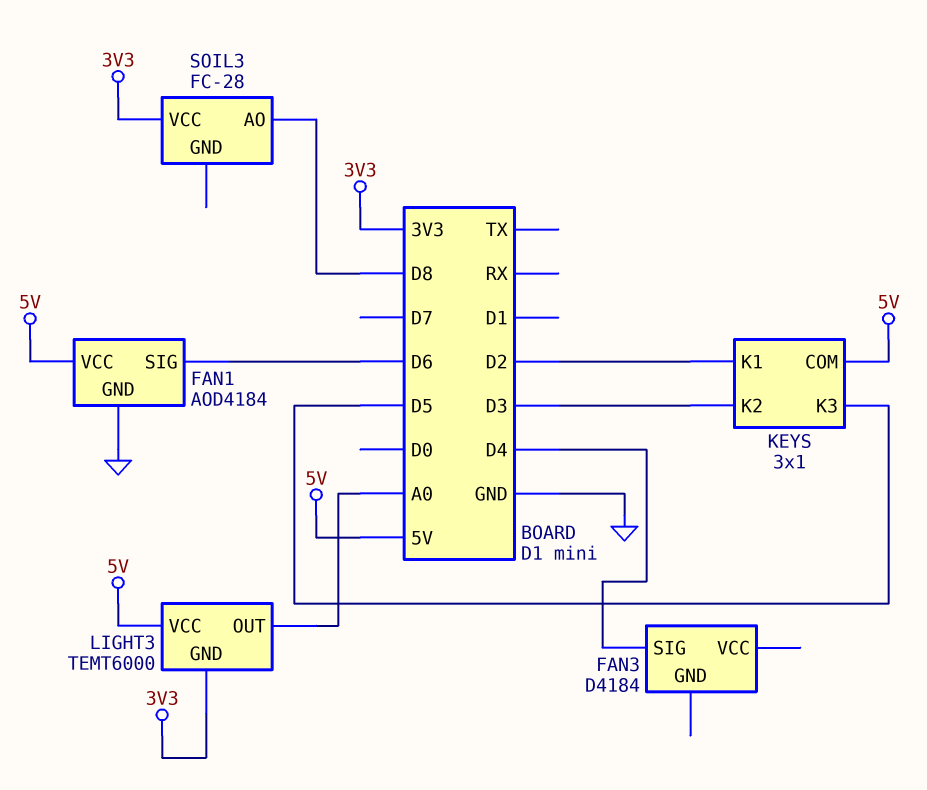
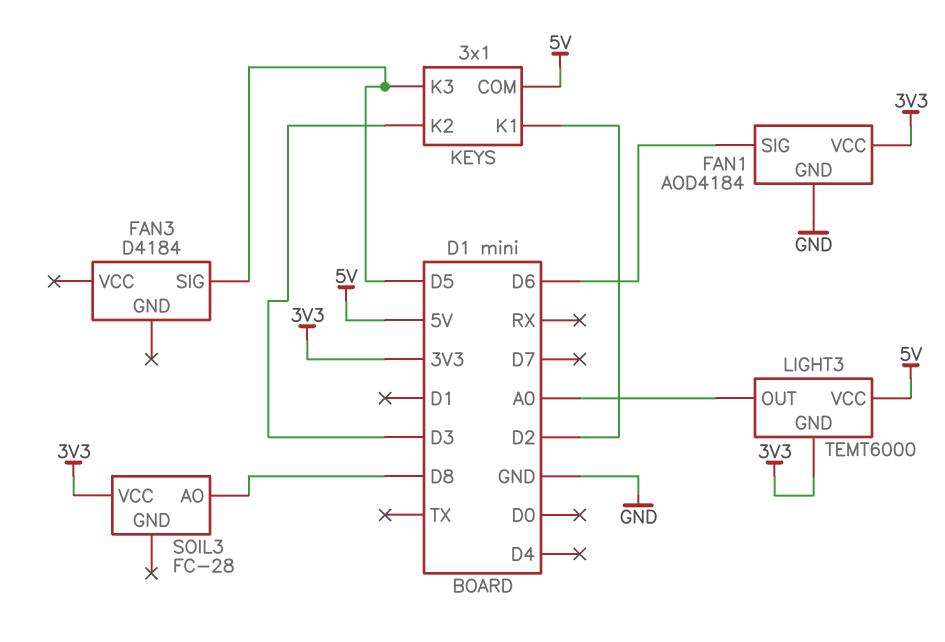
FAN1 pin VCC: 5V -> 3V3
FAN3 pin SIG: D4 -> D5

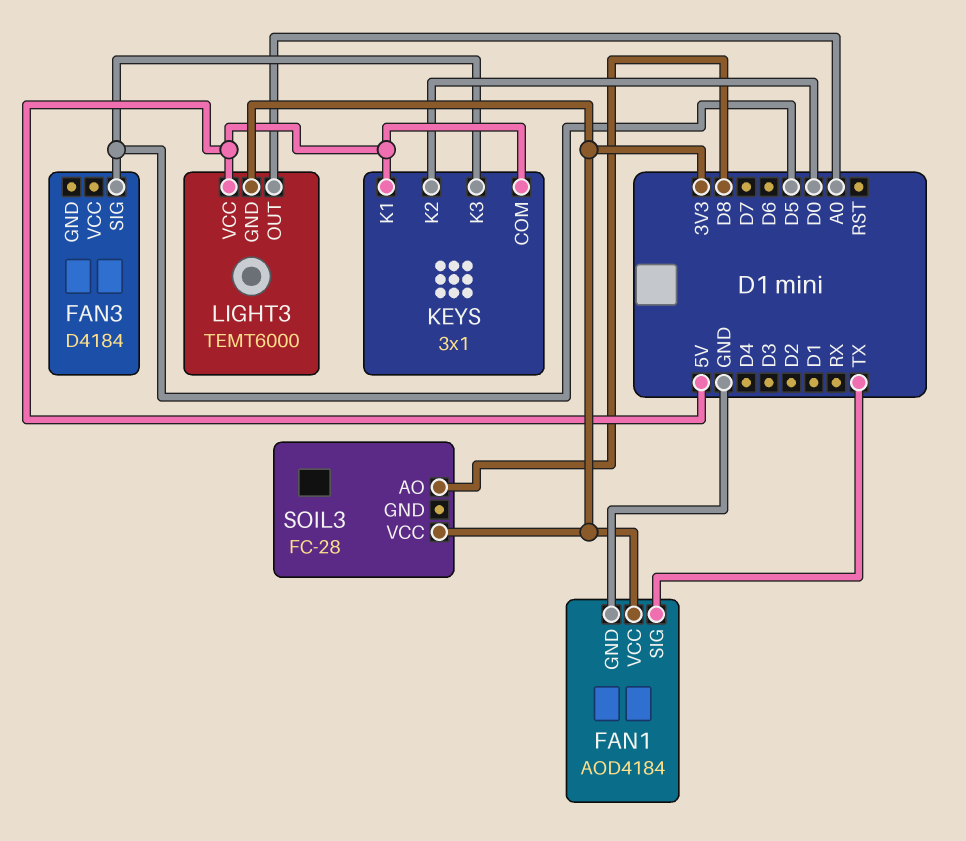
FAN1 pin SIG: D6 -> TX
KEYS pin K1: D2 -> 5V
KEYS pin K2: D3 -> D0

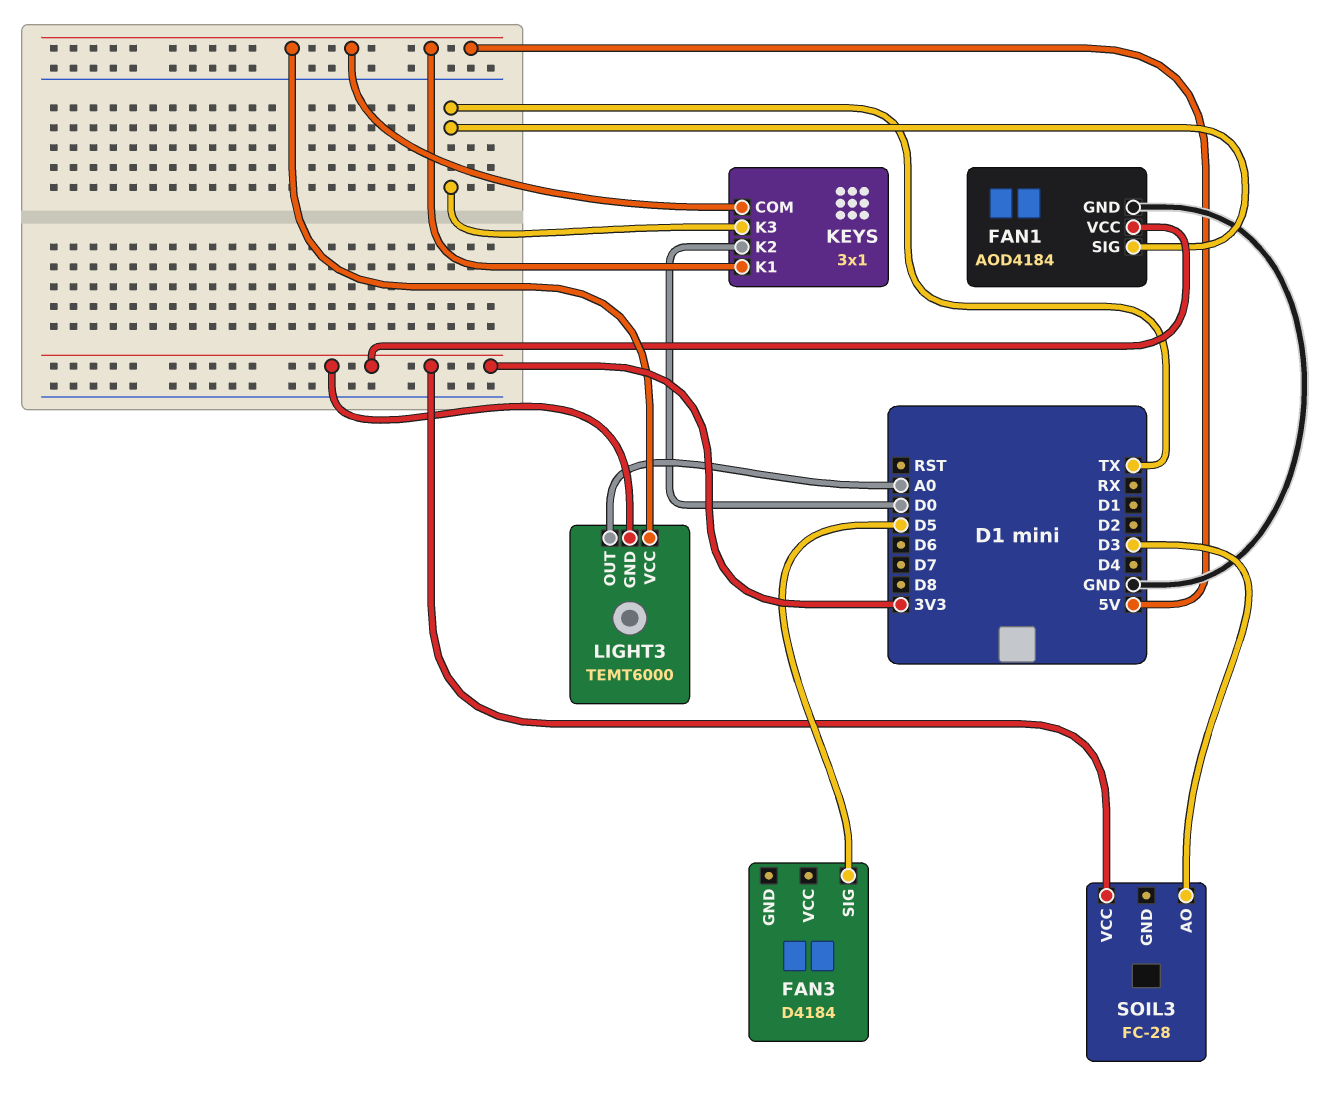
KEYS pin K3: D5 -> TX
SOIL3 pin AO: D8 -> D3

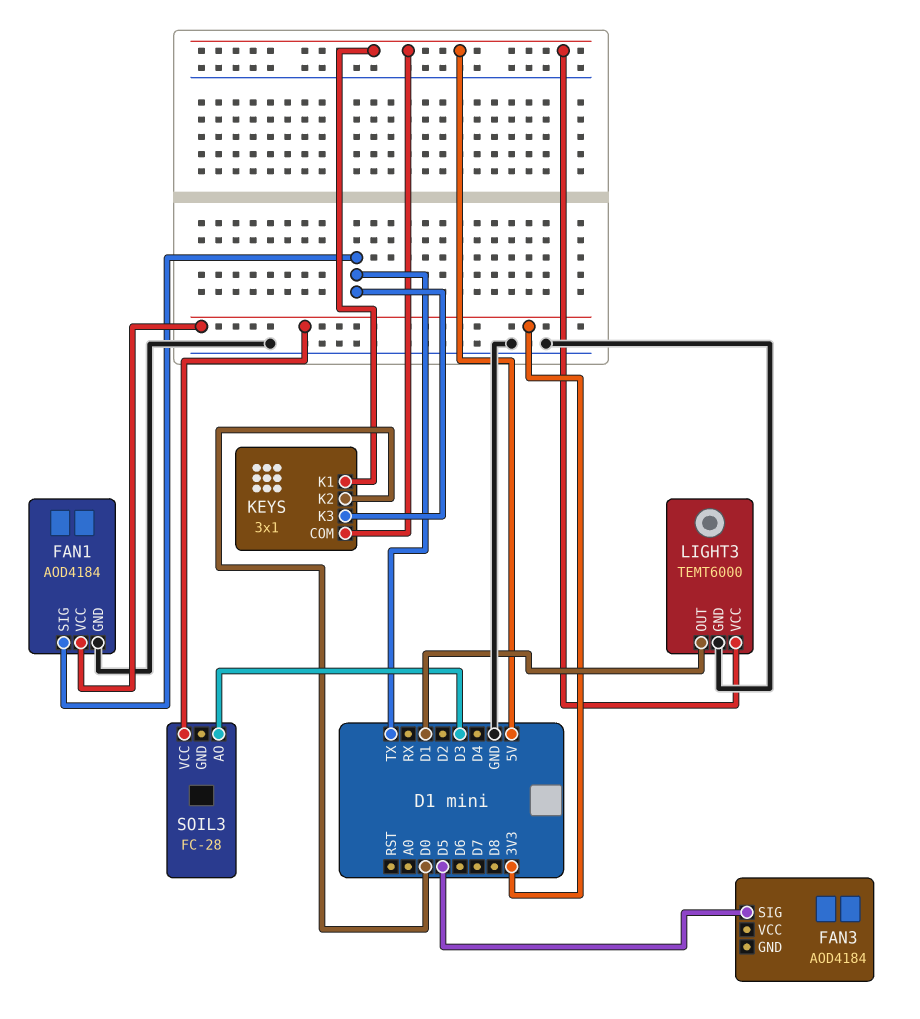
FAN3: D4184 -> AOD4184
LIGHT3 pin GND: 3V3 -> GND
LIGHT3 pin OUT: A0 -> D1

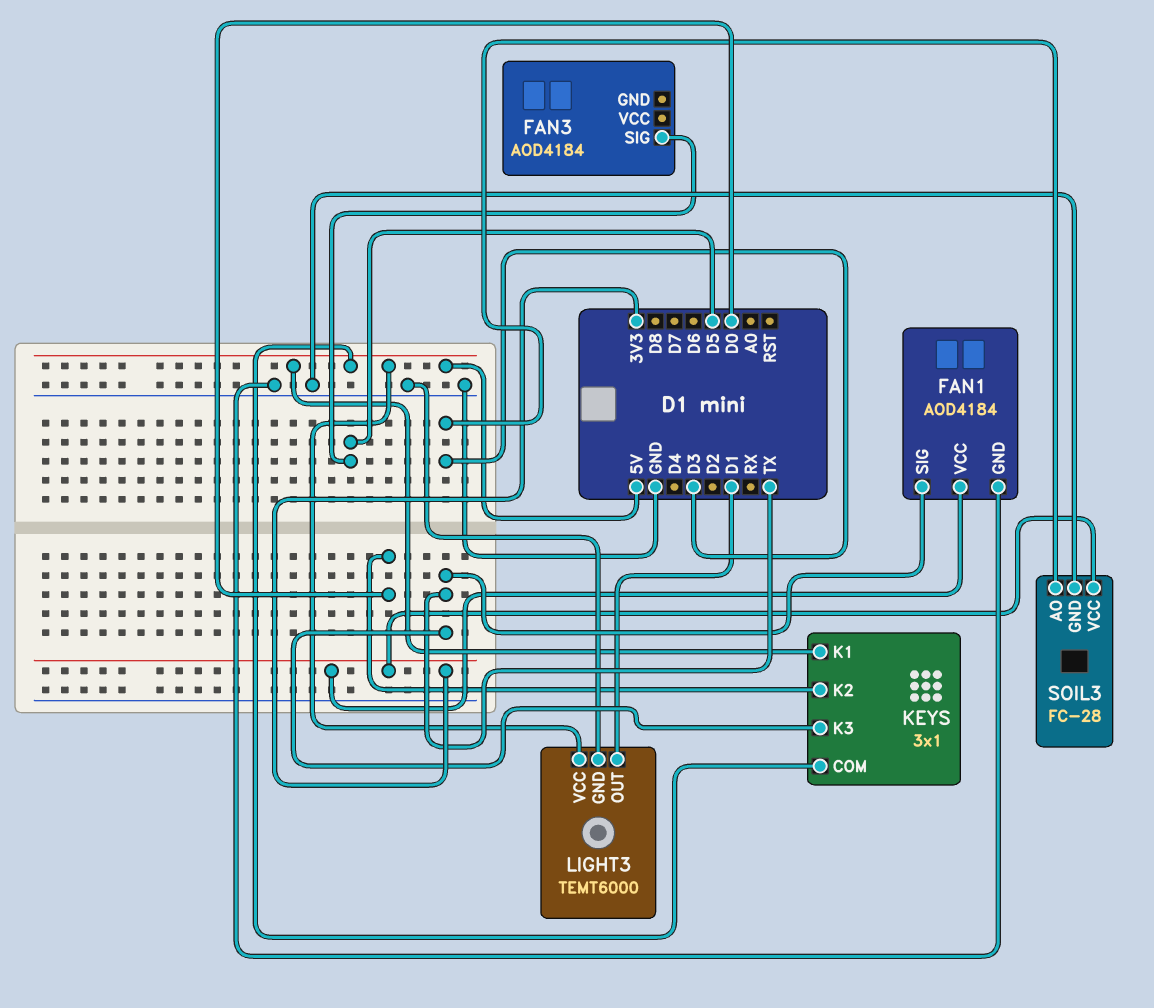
SOIL3 pin GND: none -> GND

